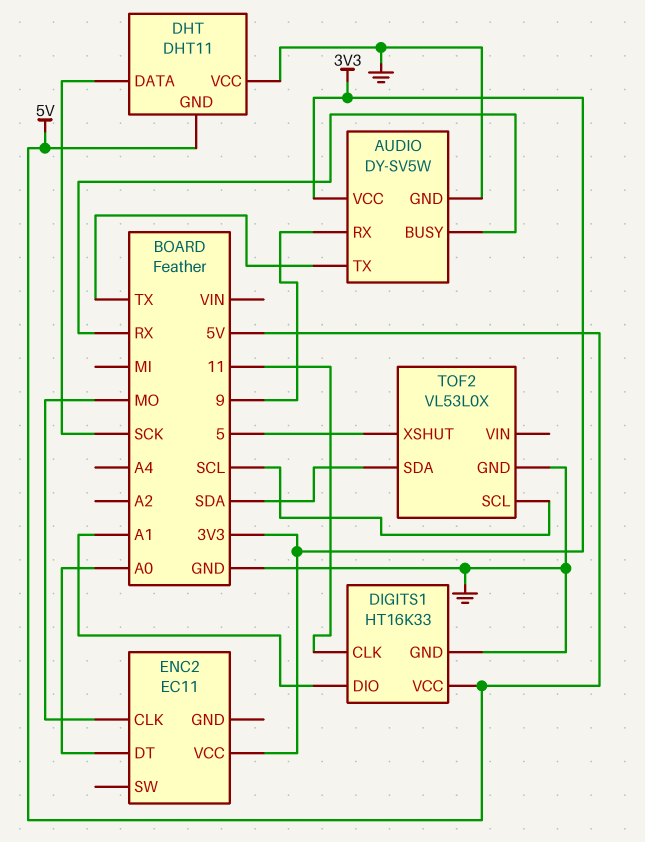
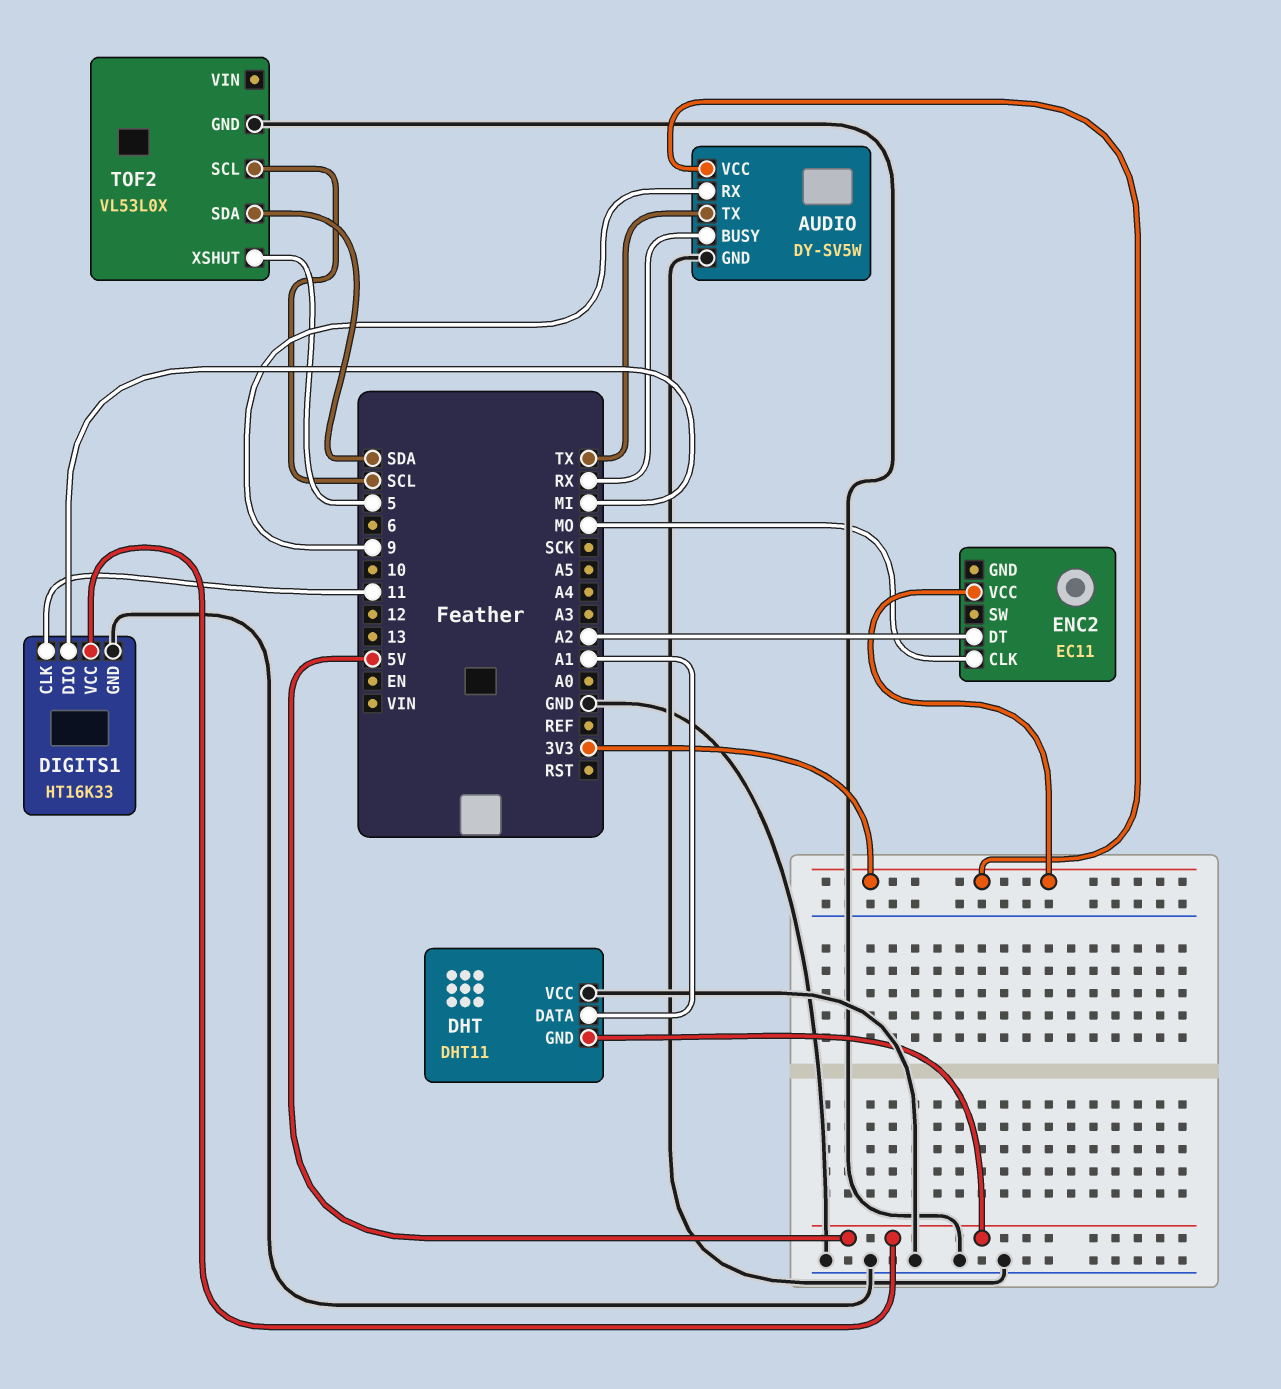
DHT pin DATA: SCK -> A1
DIGITS1 pin DIO: A1 -> MI
ENC2 pin DT: A0 -> A2

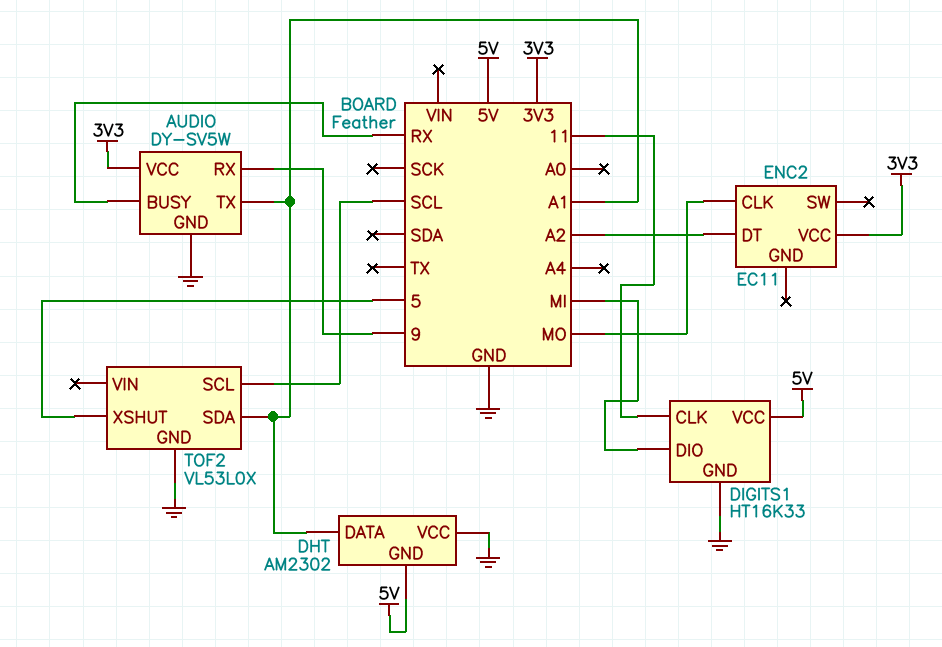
AUDIO pin TX: TX -> A1
DHT: DHT11 -> AM2302
TOF2 pin SDA: SDA -> A1

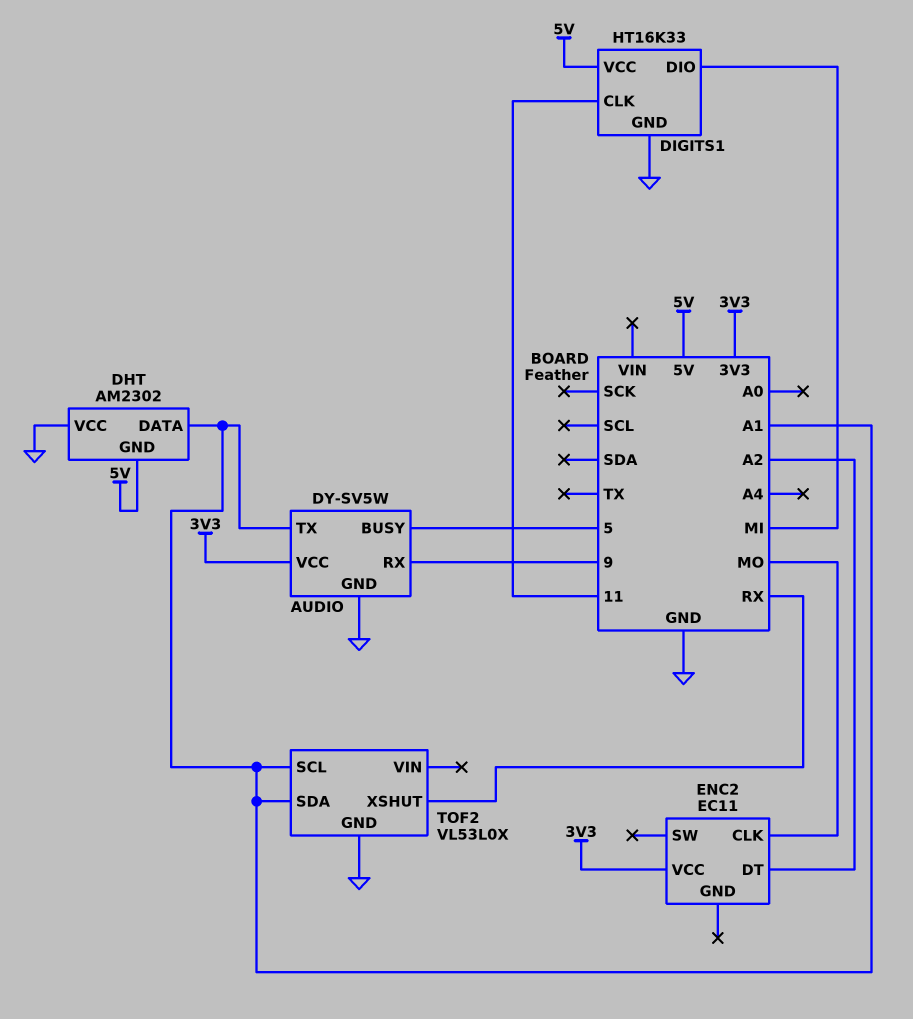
AUDIO pin BUSY: RX -> 5
TOF2 pin SCL: SCL -> A1
TOF2 pin XSHUT: 5 -> RX

